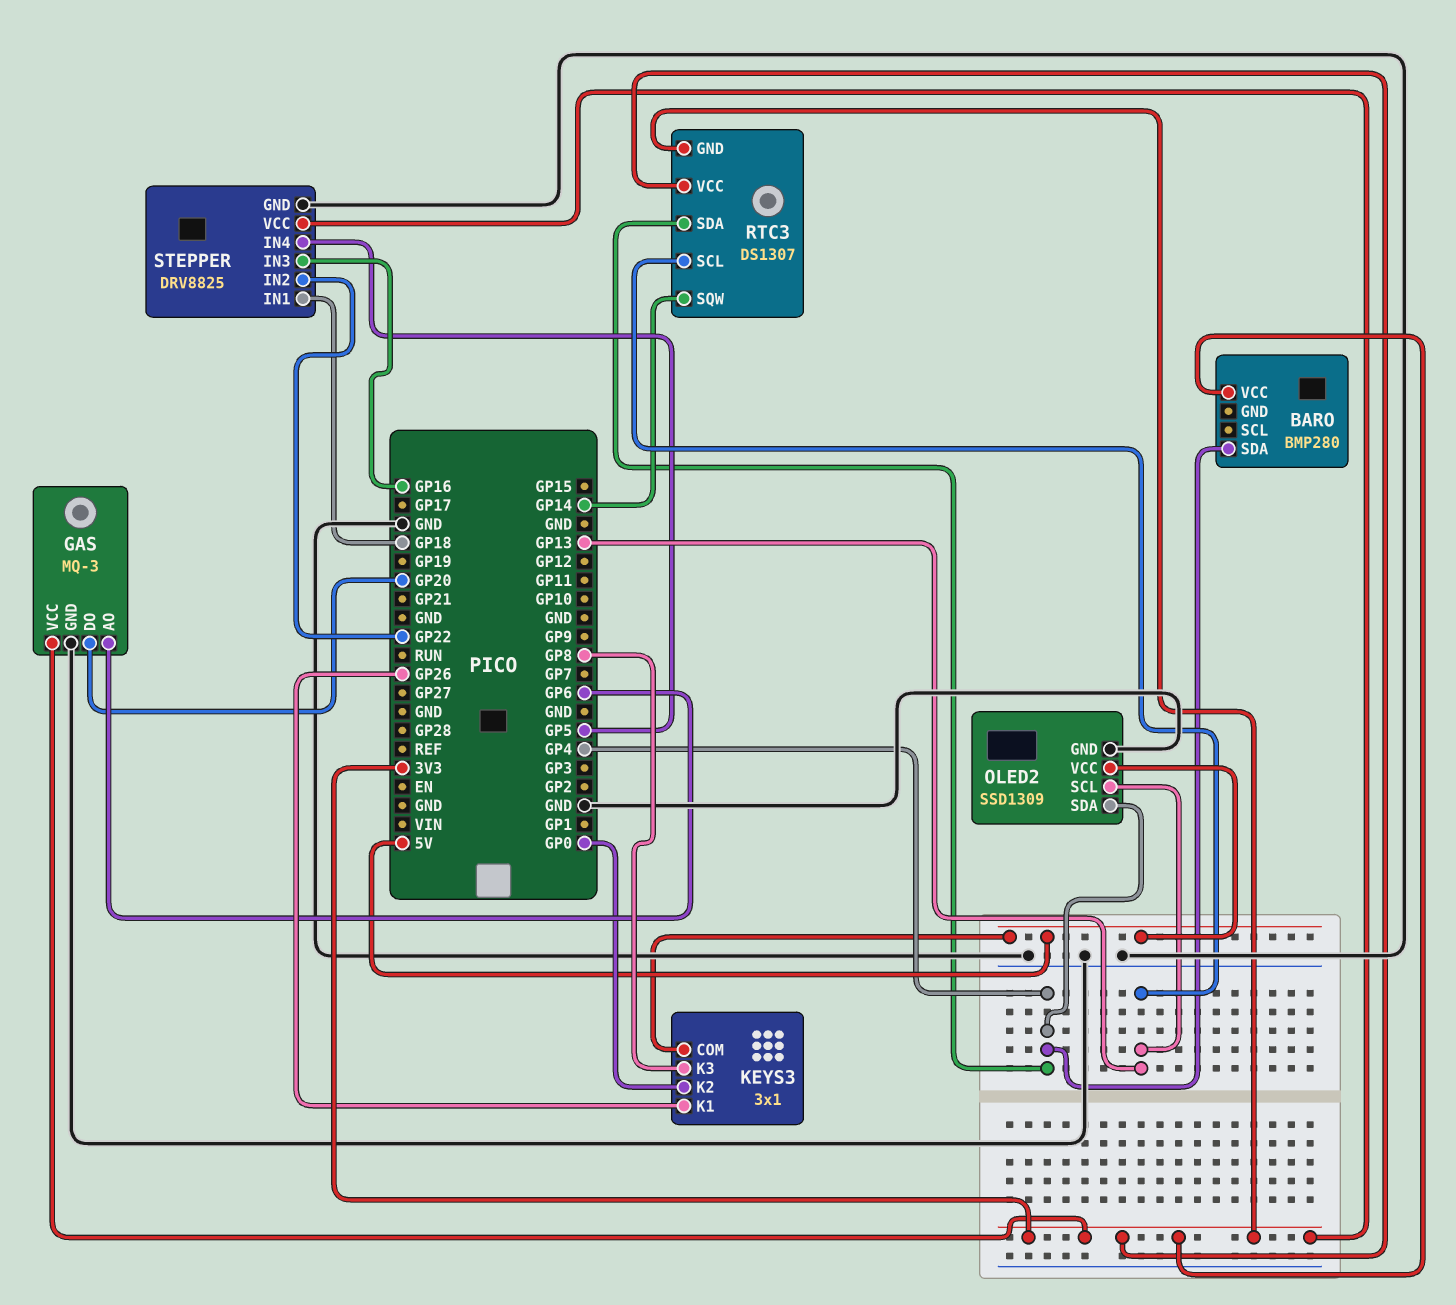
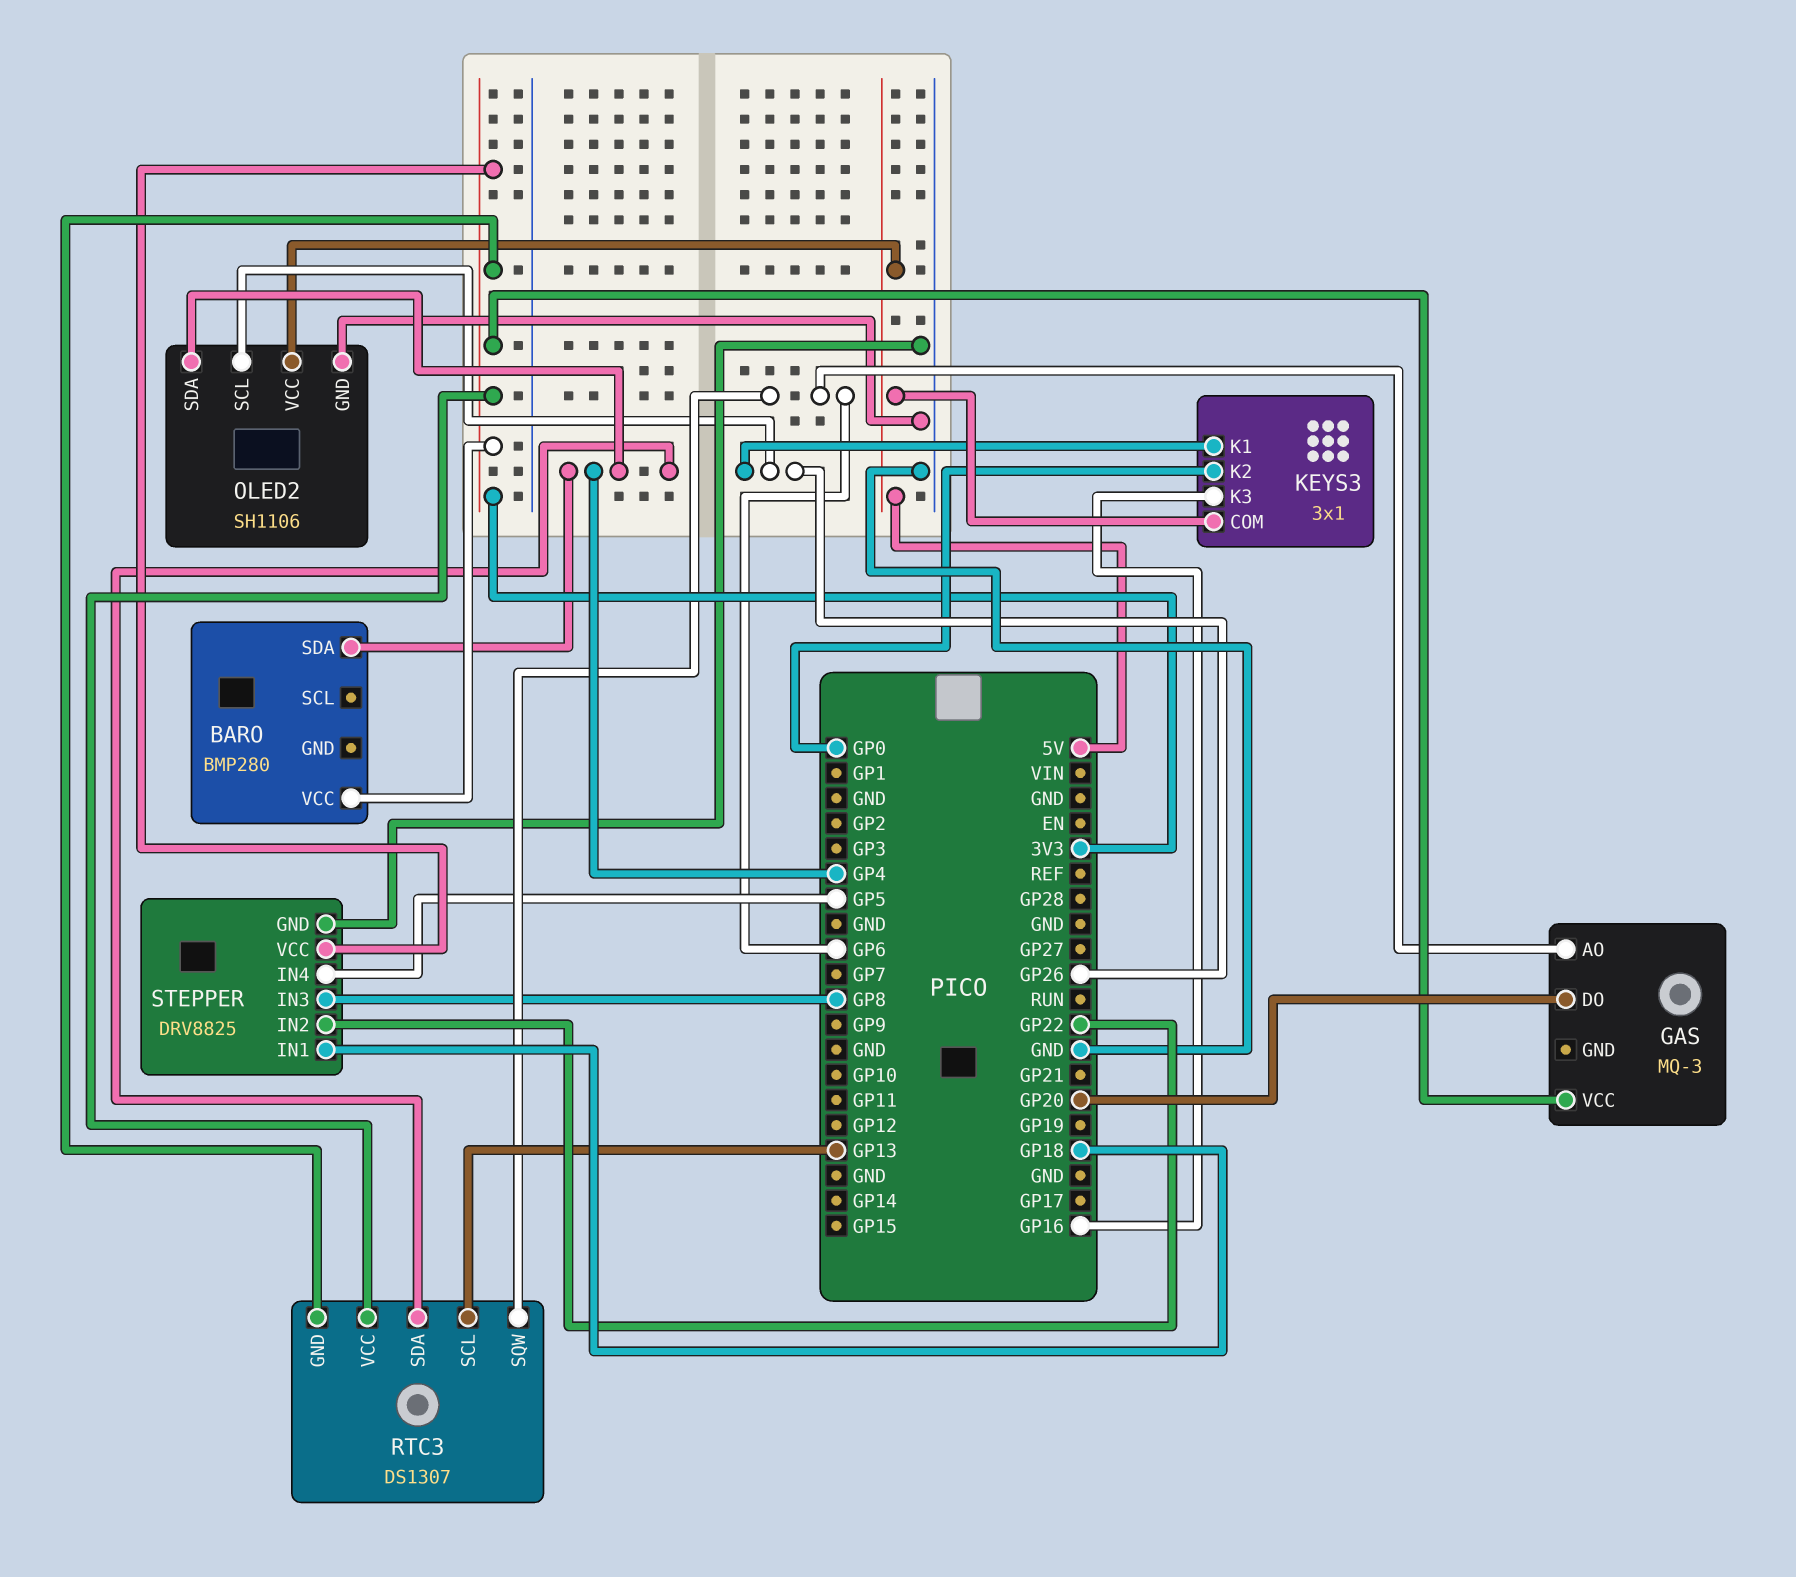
GAS pin GND: GND -> none
KEYS3 pin K3: GP8 -> GP16
OLED2: SSD1309 -> SH1106
OLED2 pin SCL: GP13 -> GP26
RTC3 pin SQW: GP14 -> GP6
STEPPER pin IN3: GP16 -> GP8

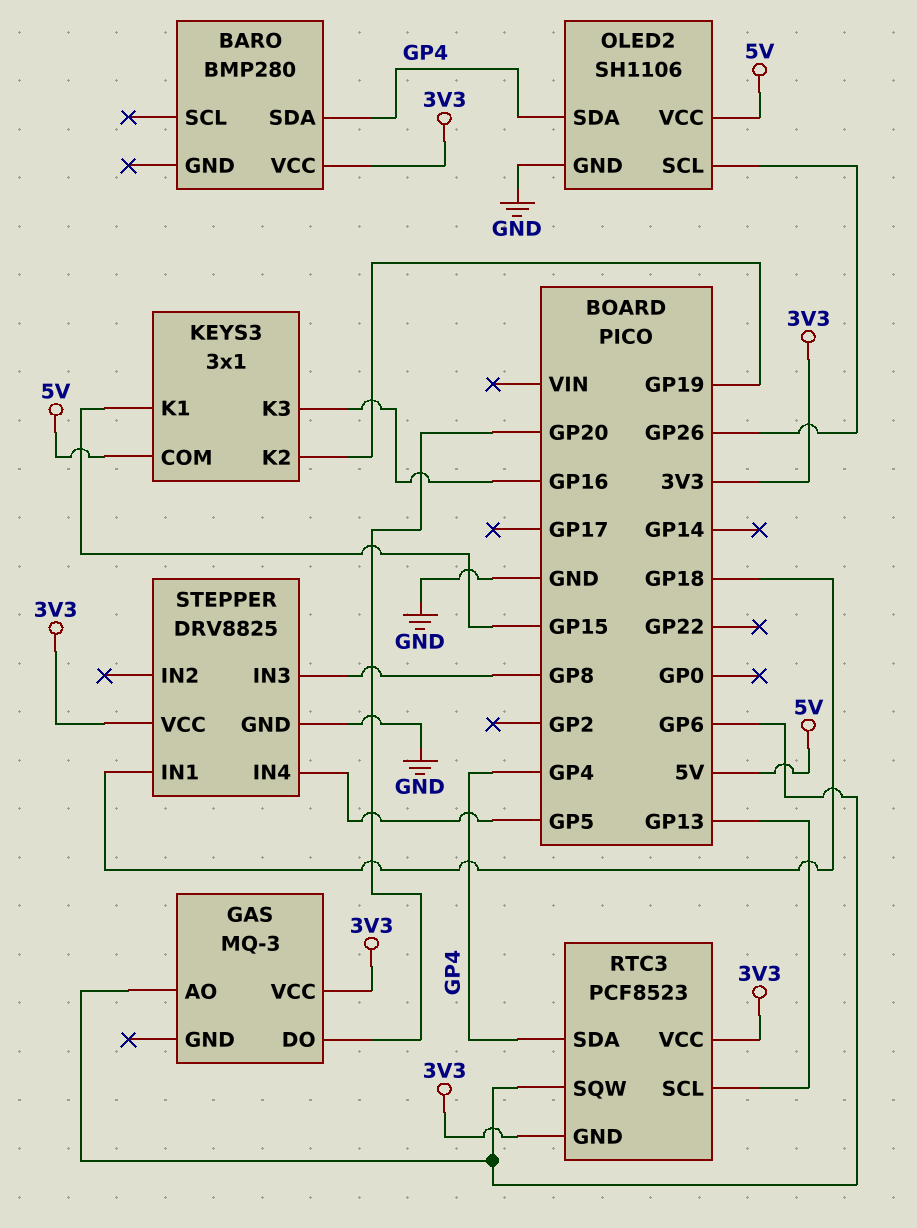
KEYS3 pin K1: GP26 -> GP15
KEYS3 pin K2: GP0 -> GP19
RTC3: DS1307 -> PCF8523
STEPPER pin IN2: GP22 -> none

